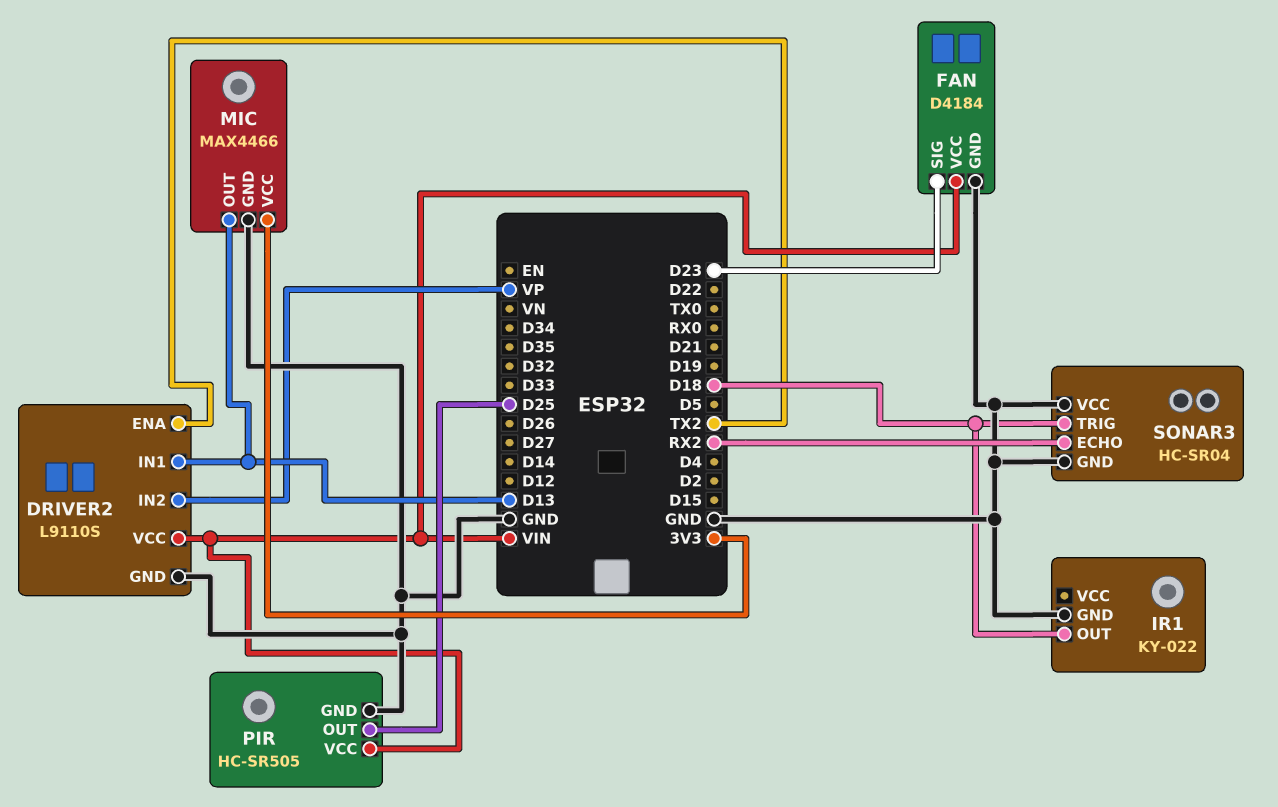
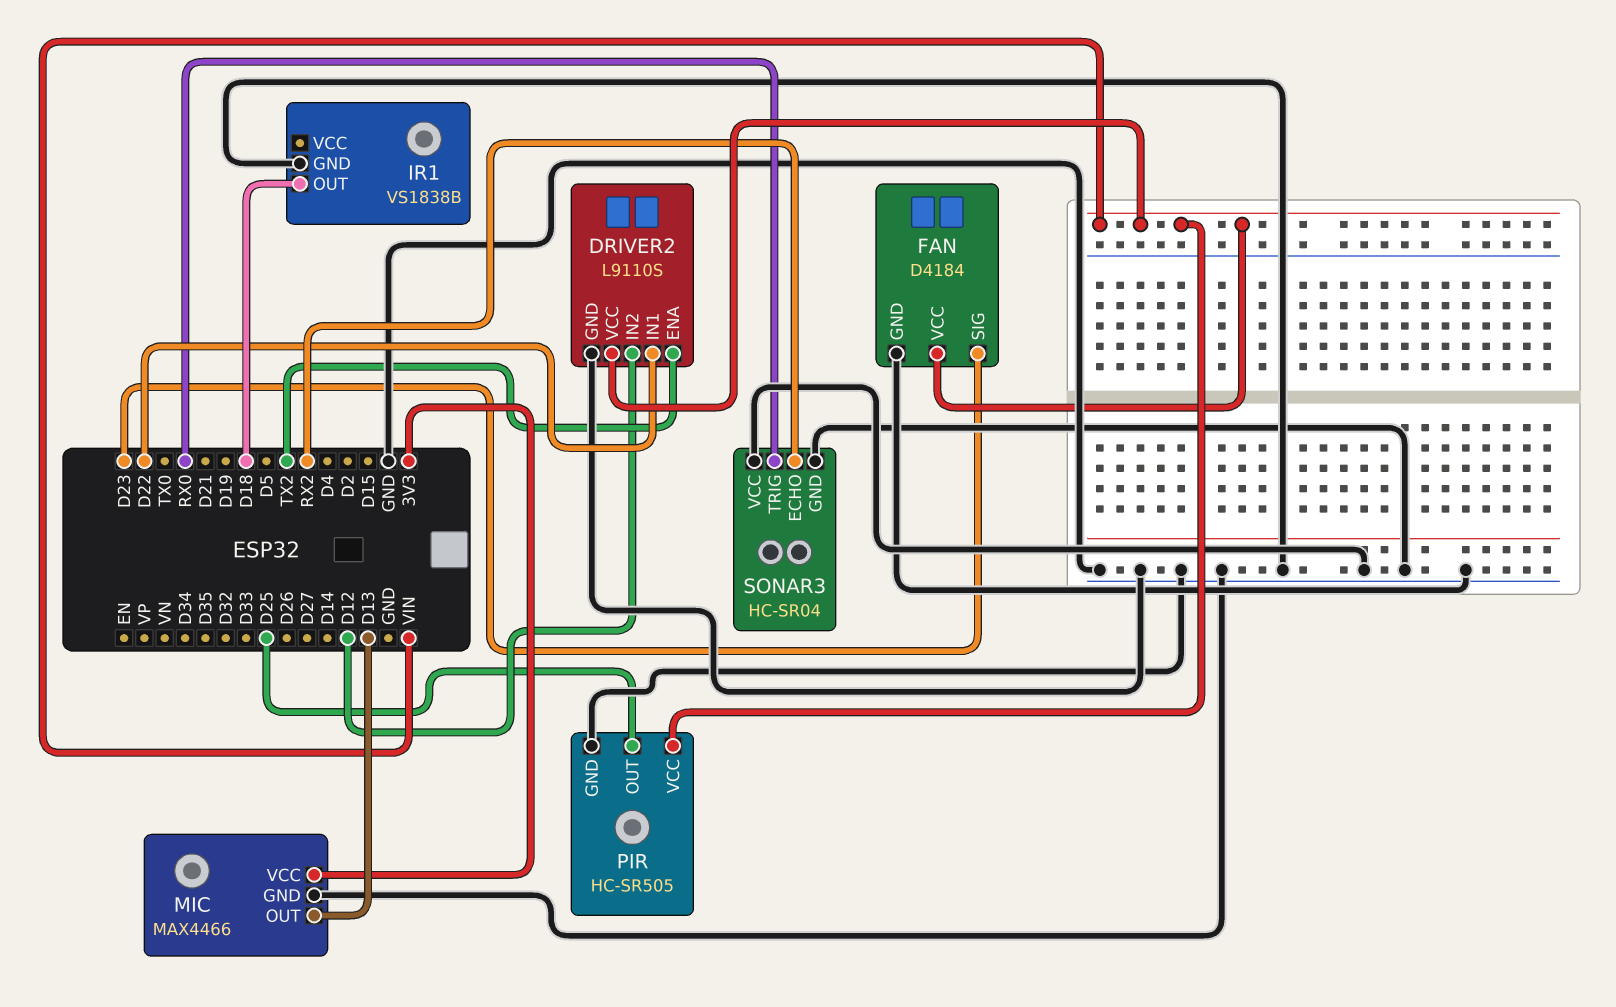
DRIVER2 pin IN1: D13 -> D22
DRIVER2 pin IN2: VP -> D12
IR1: KY-022 -> VS1838B
SONAR3 pin TRIG: D18 -> RX0

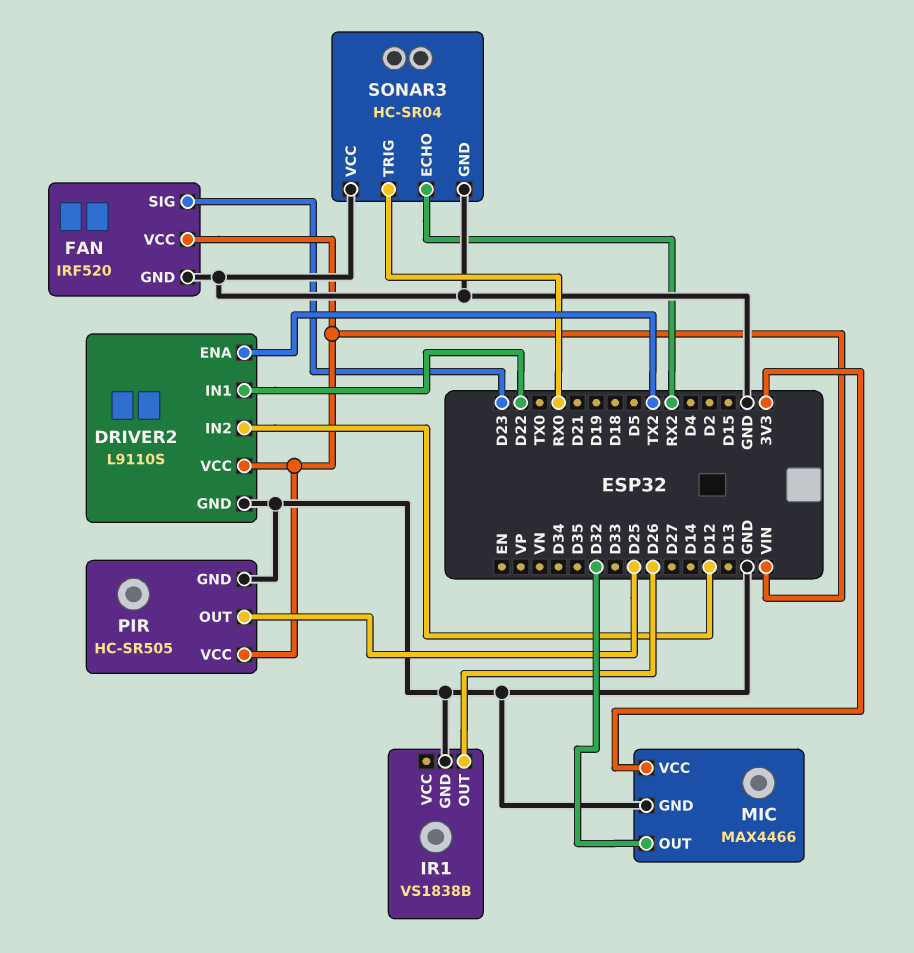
FAN: D4184 -> IRF520
IR1 pin OUT: D18 -> D26
MIC pin OUT: D13 -> D32

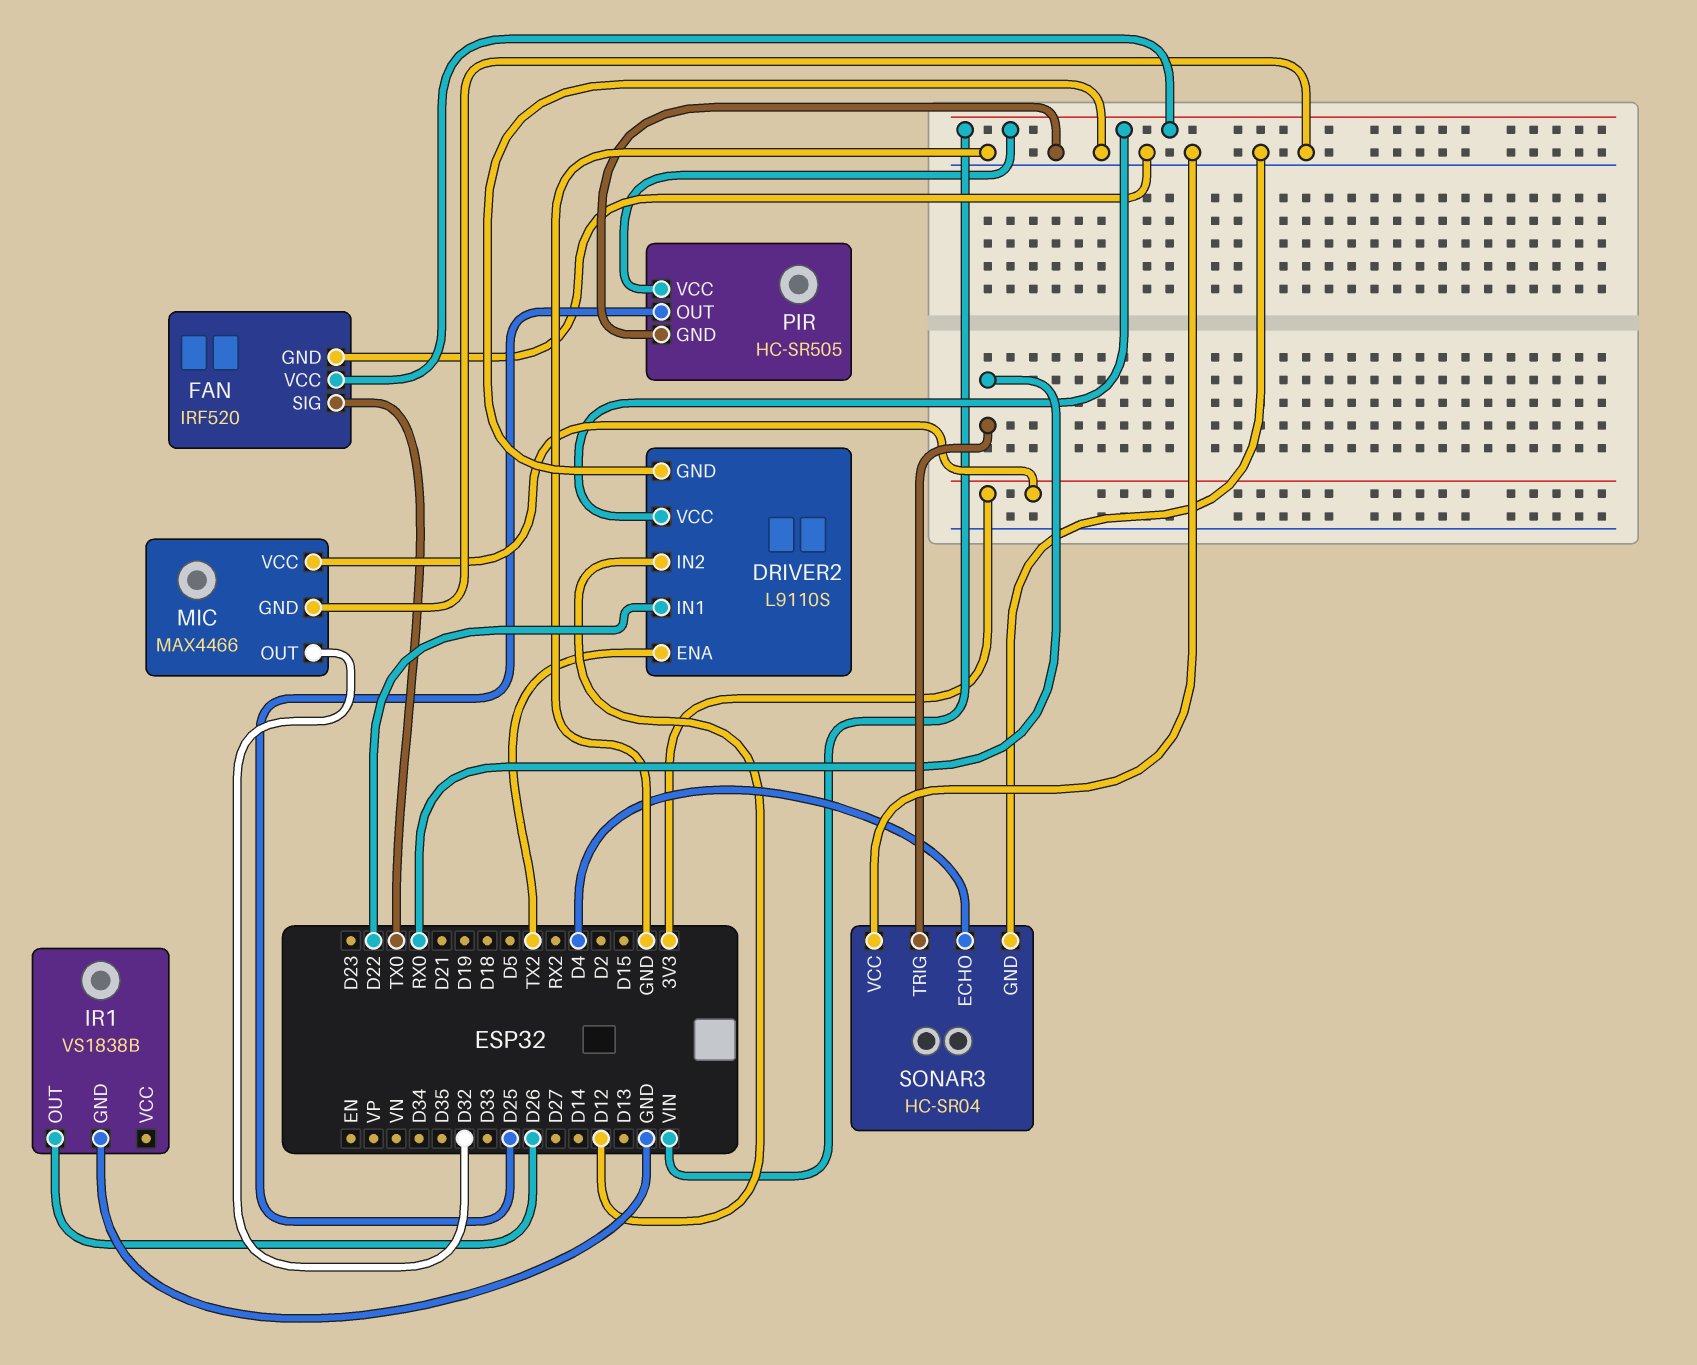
FAN pin SIG: D23 -> TX0
SONAR3 pin ECHO: RX2 -> D4

